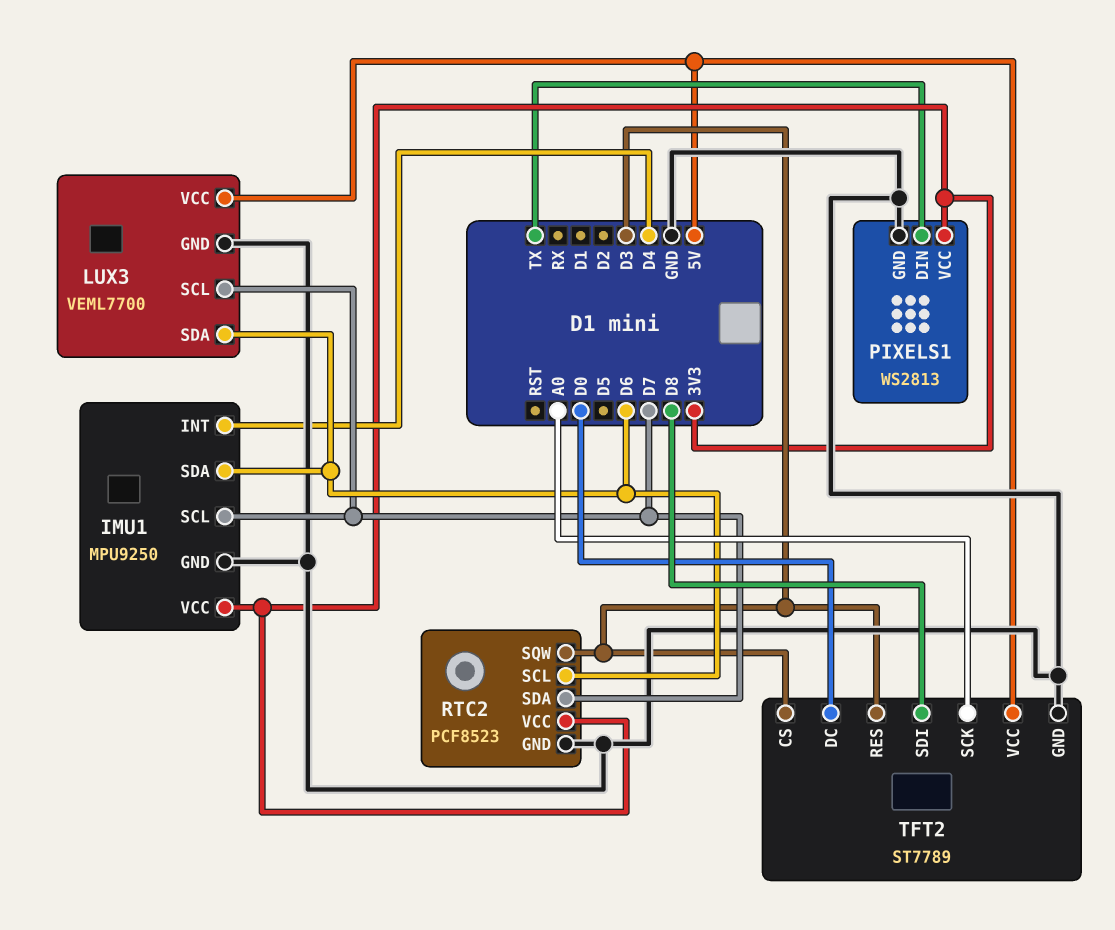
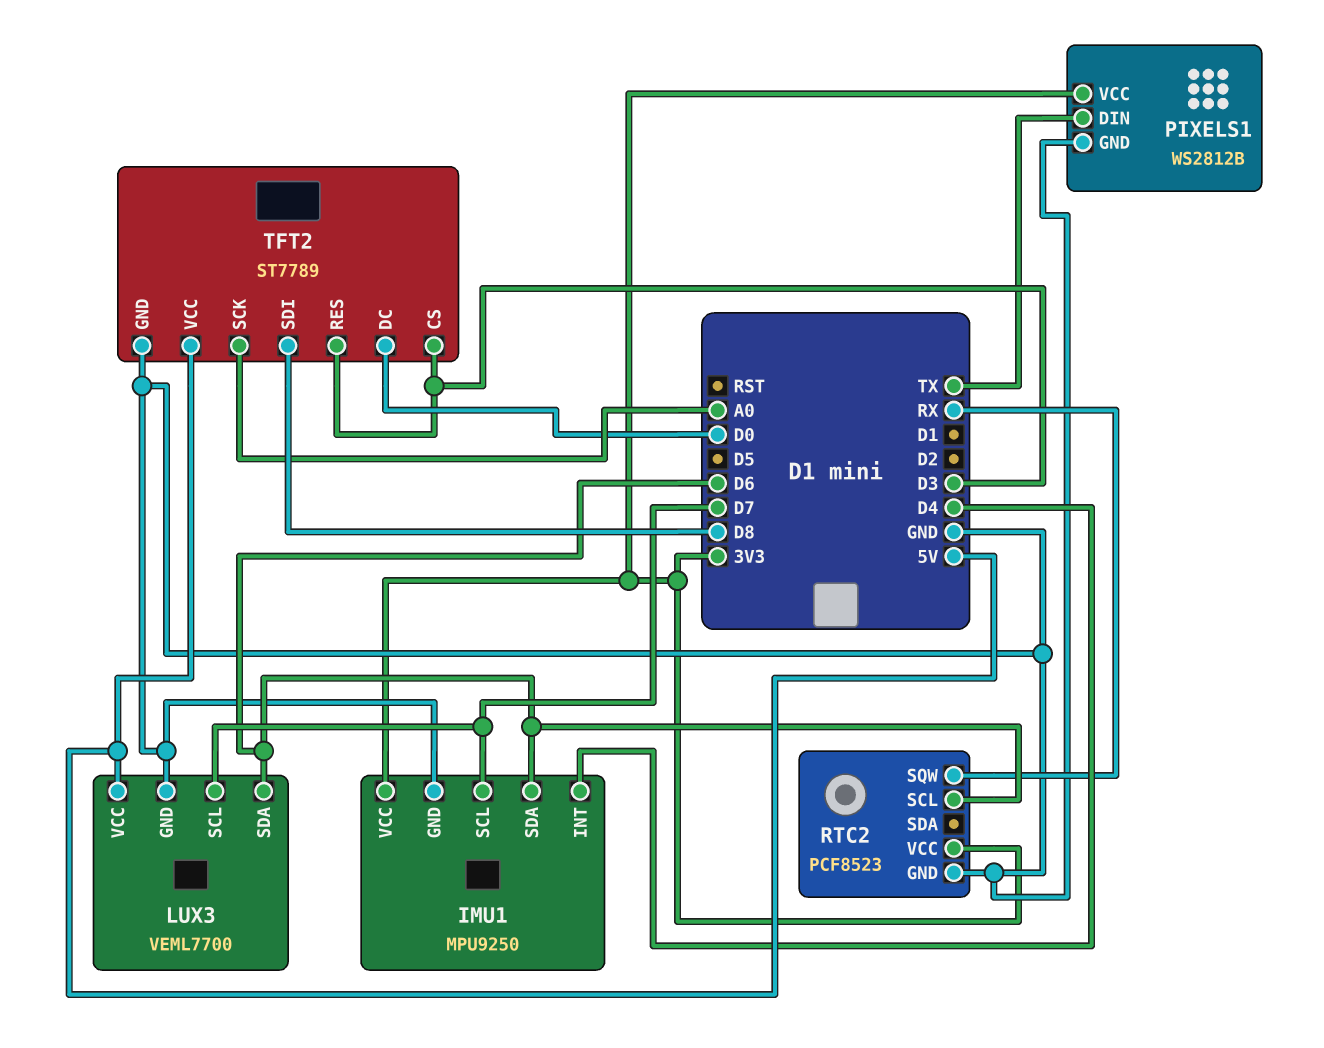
PIXELS1: WS2813 -> WS2812B
RTC2 pin SDA: D7 -> none
RTC2 pin SQW: D3 -> RX

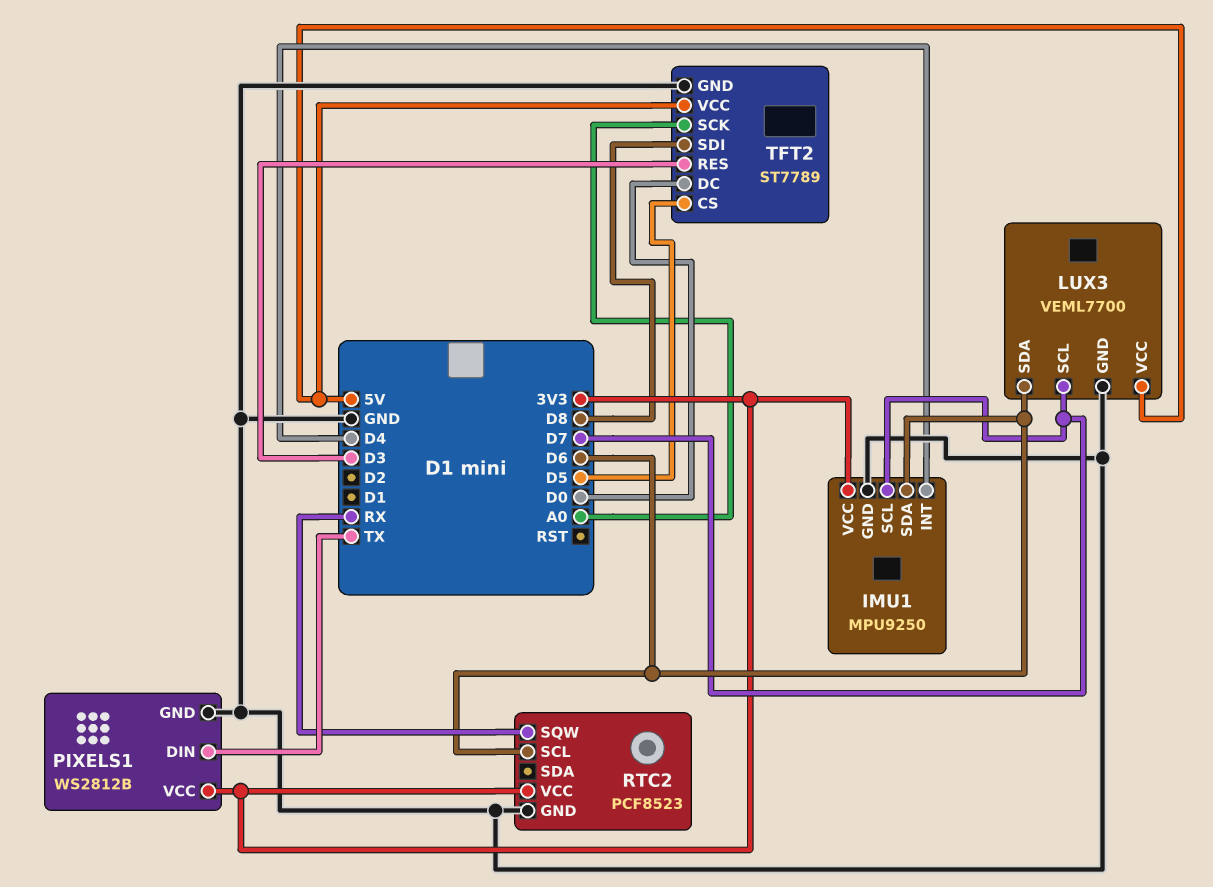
TFT2 pin CS: D3 -> D5

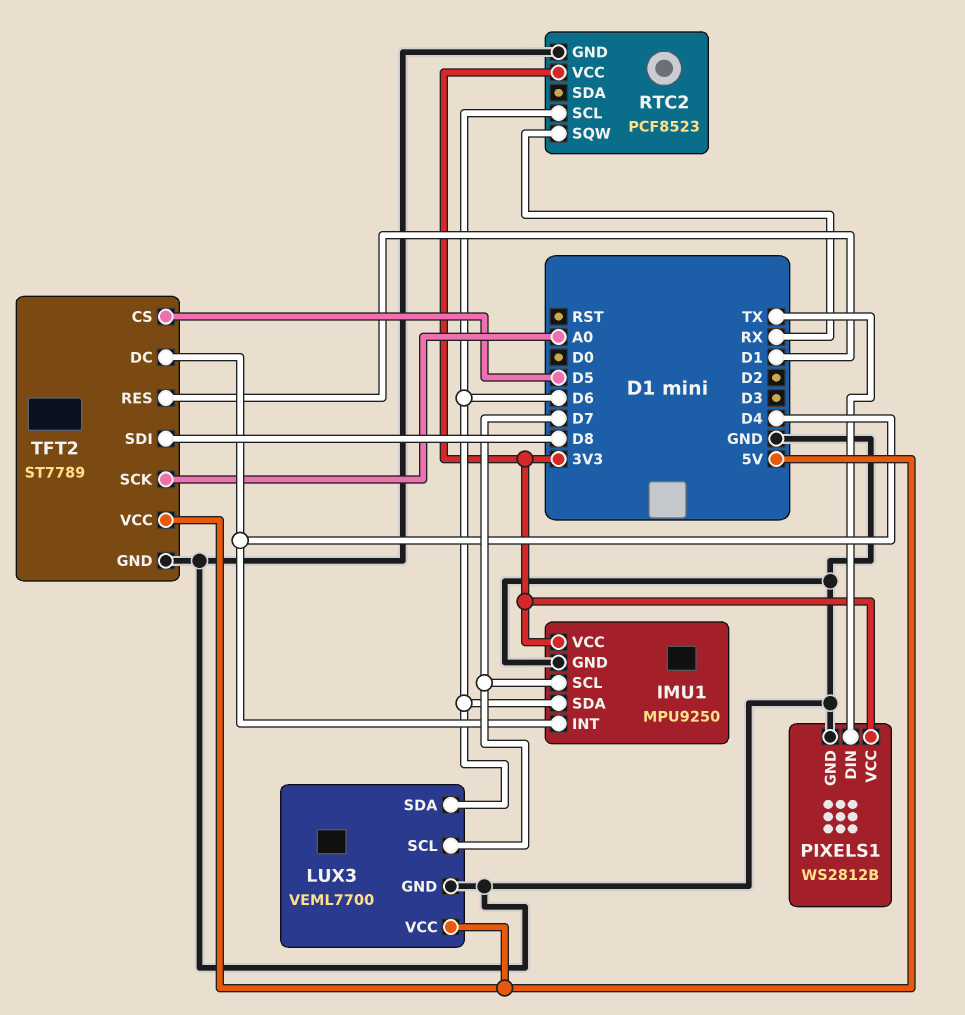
TFT2 pin DC: D0 -> D4
TFT2 pin RES: D3 -> D1

